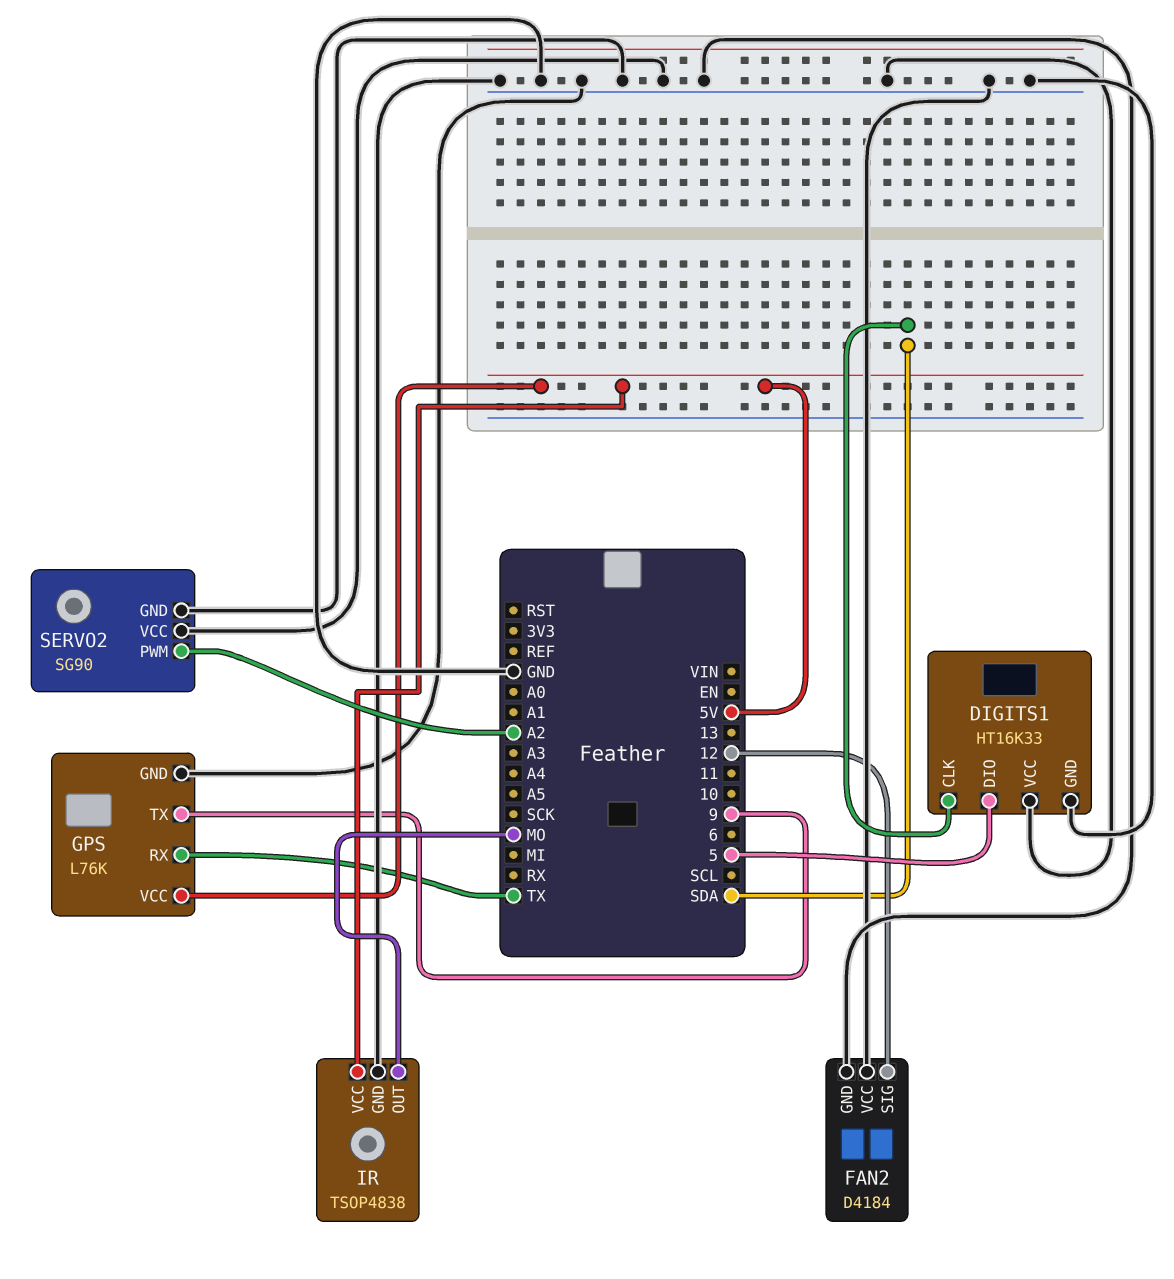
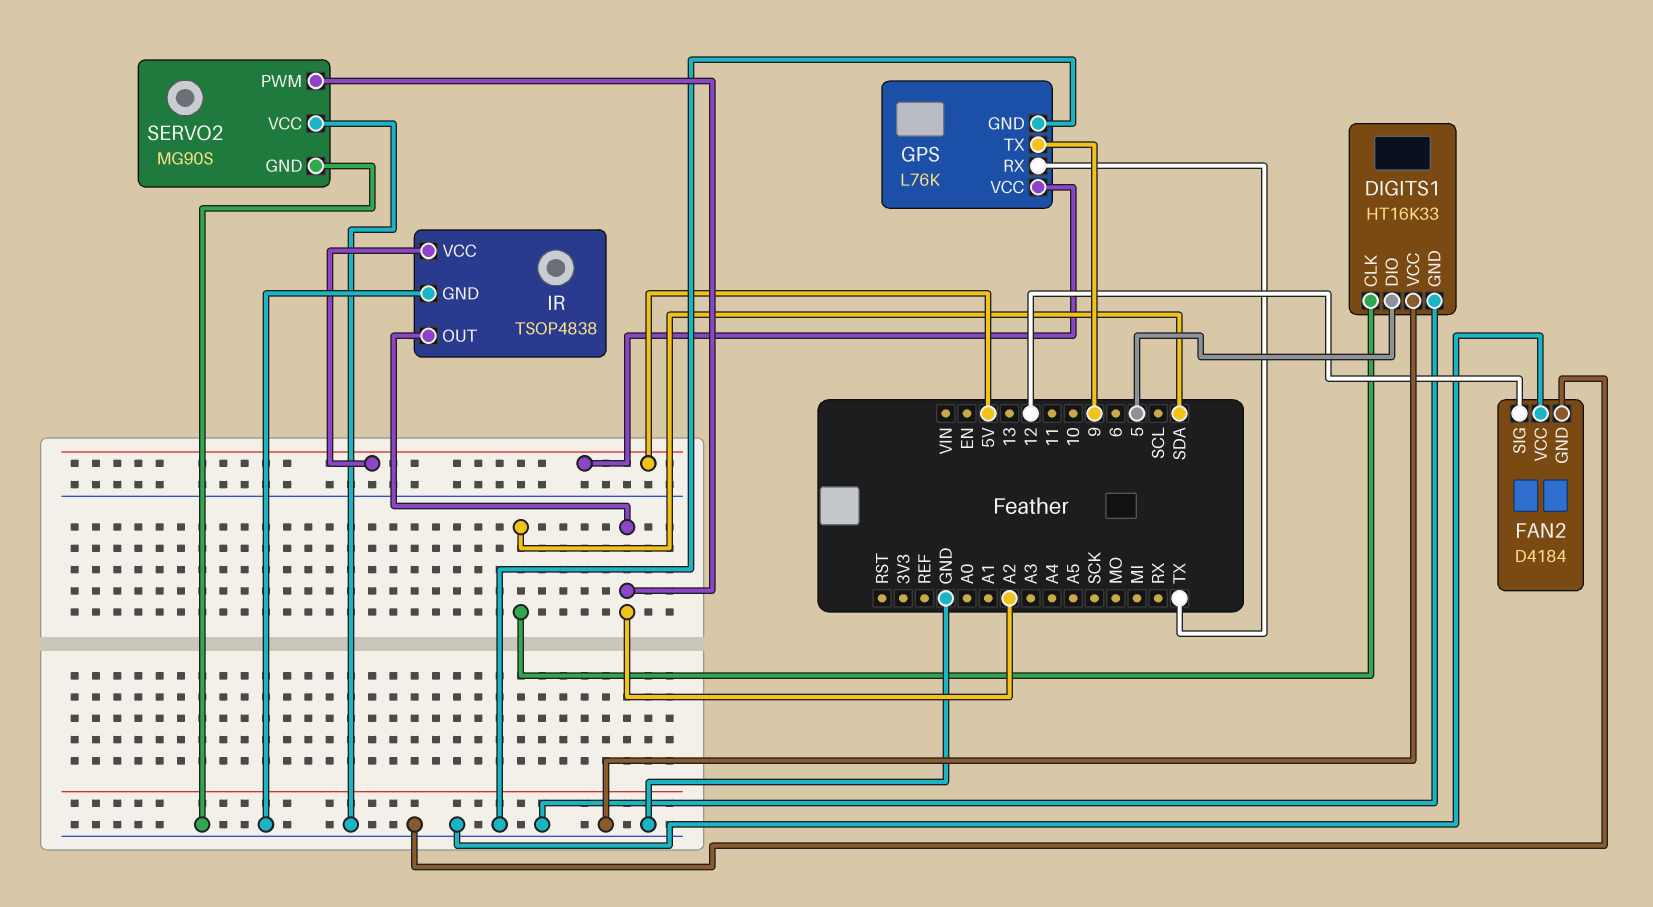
IR pin OUT: MO -> A2
SERVO2: SG90 -> MG90S

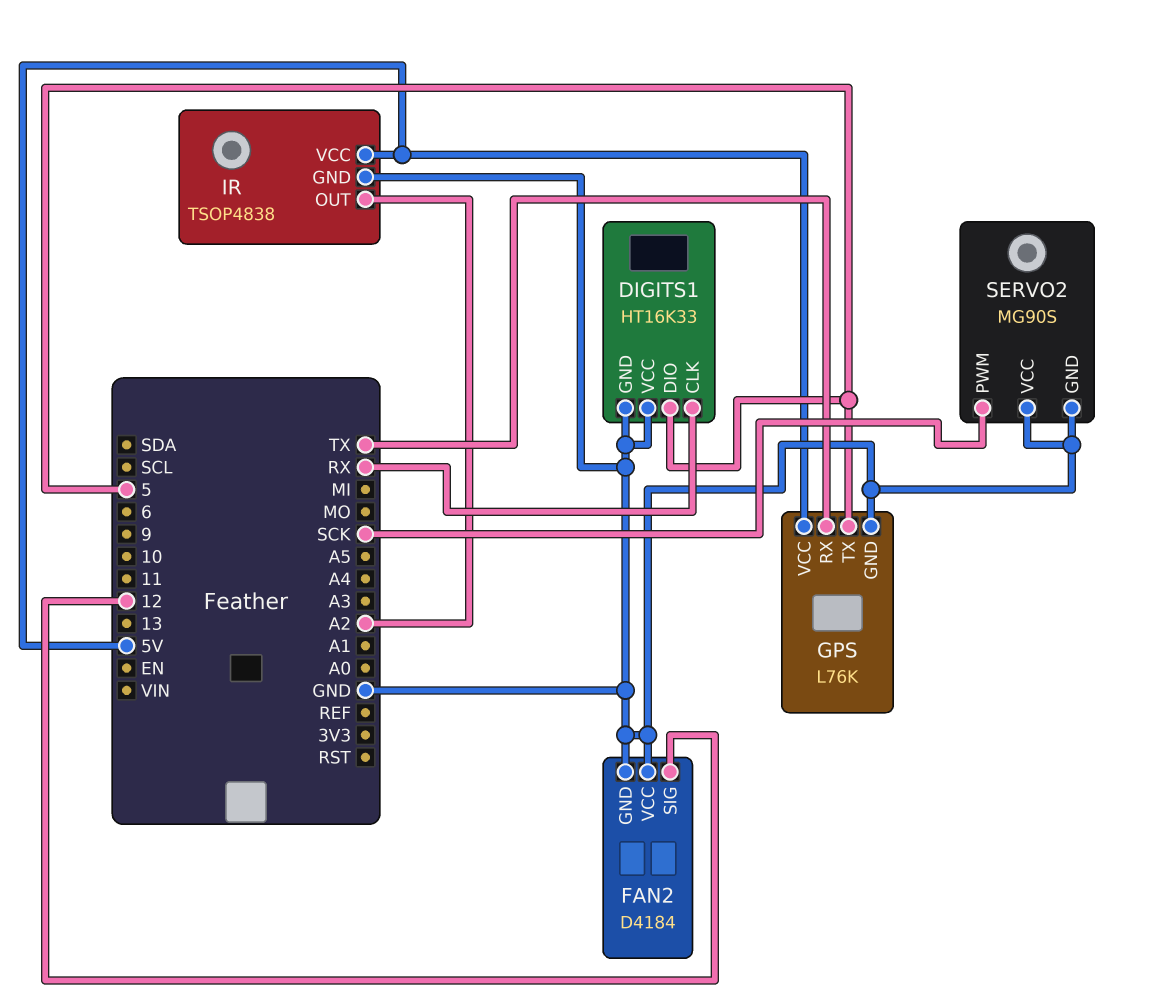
DIGITS1 pin CLK: SDA -> RX
GPS pin TX: 9 -> 5
SERVO2 pin PWM: A2 -> SCK

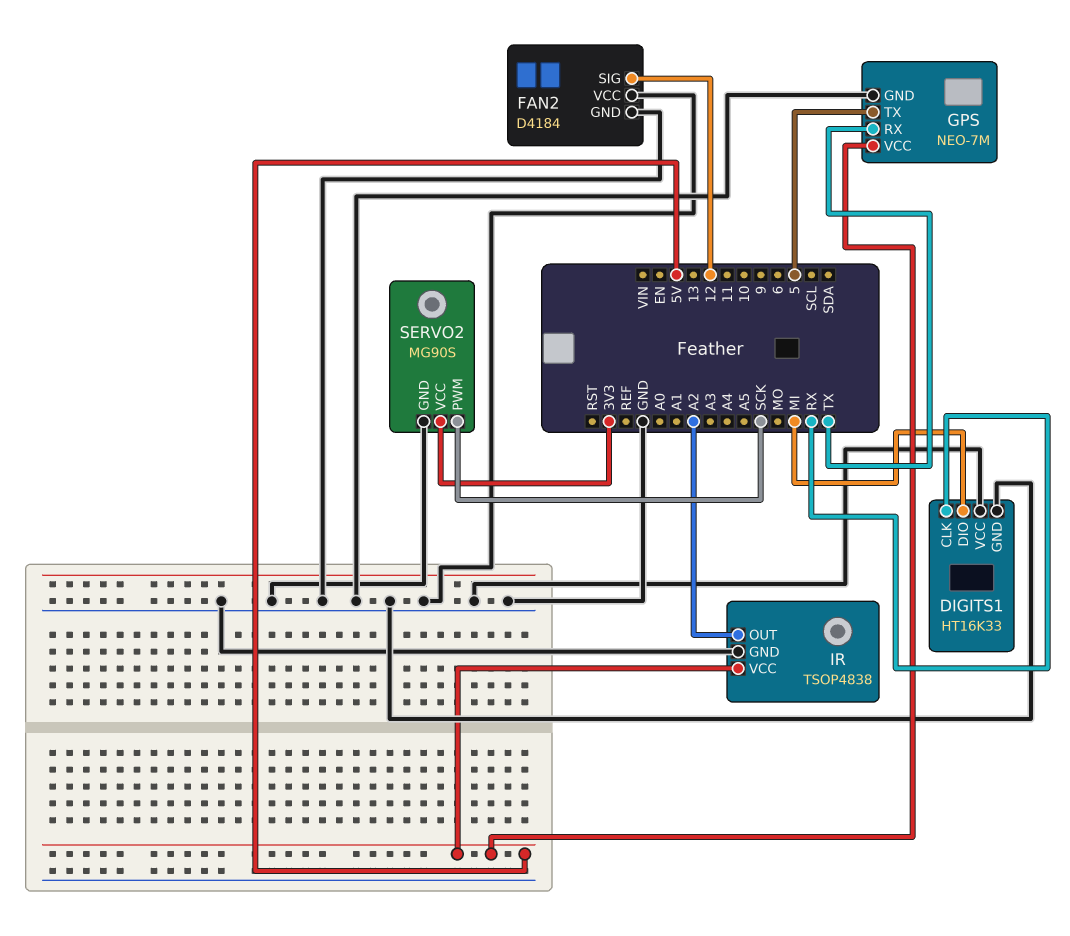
DIGITS1 pin DIO: 5 -> MI
GPS: L76K -> NEO-7M
SERVO2 pin VCC: GND -> 3V3

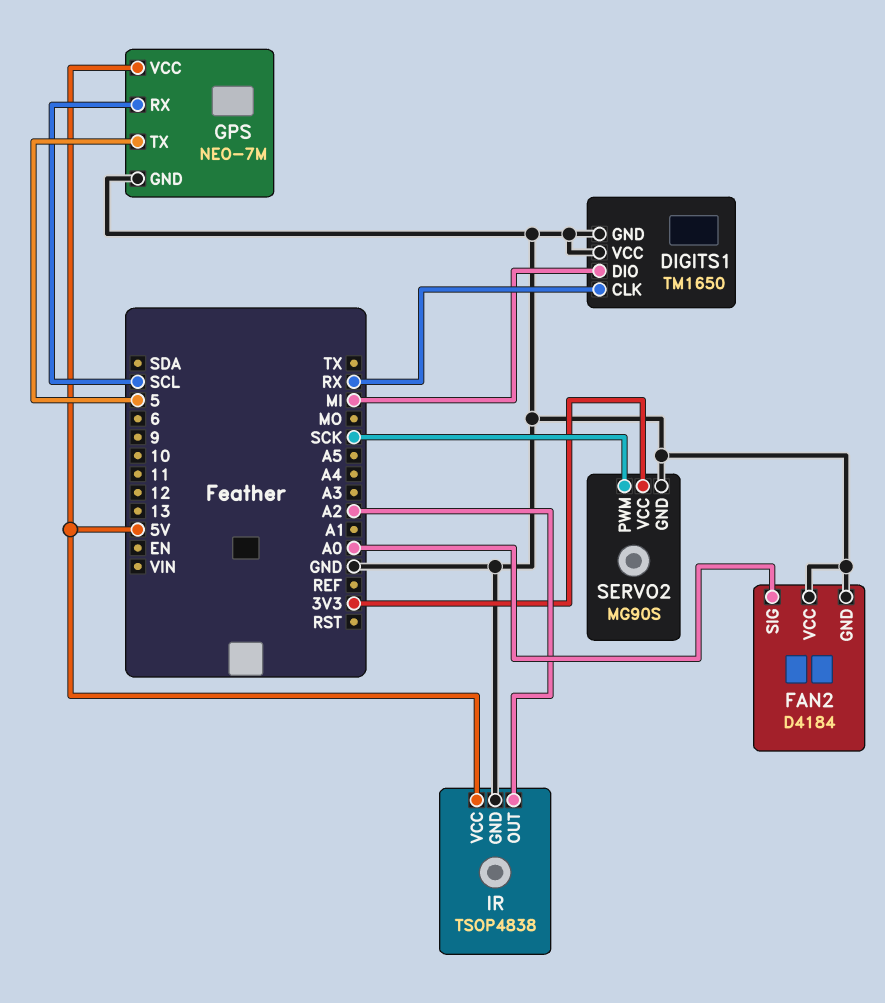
DIGITS1: HT16K33 -> TM1650
FAN2 pin SIG: 12 -> A0
GPS pin RX: TX -> SCL

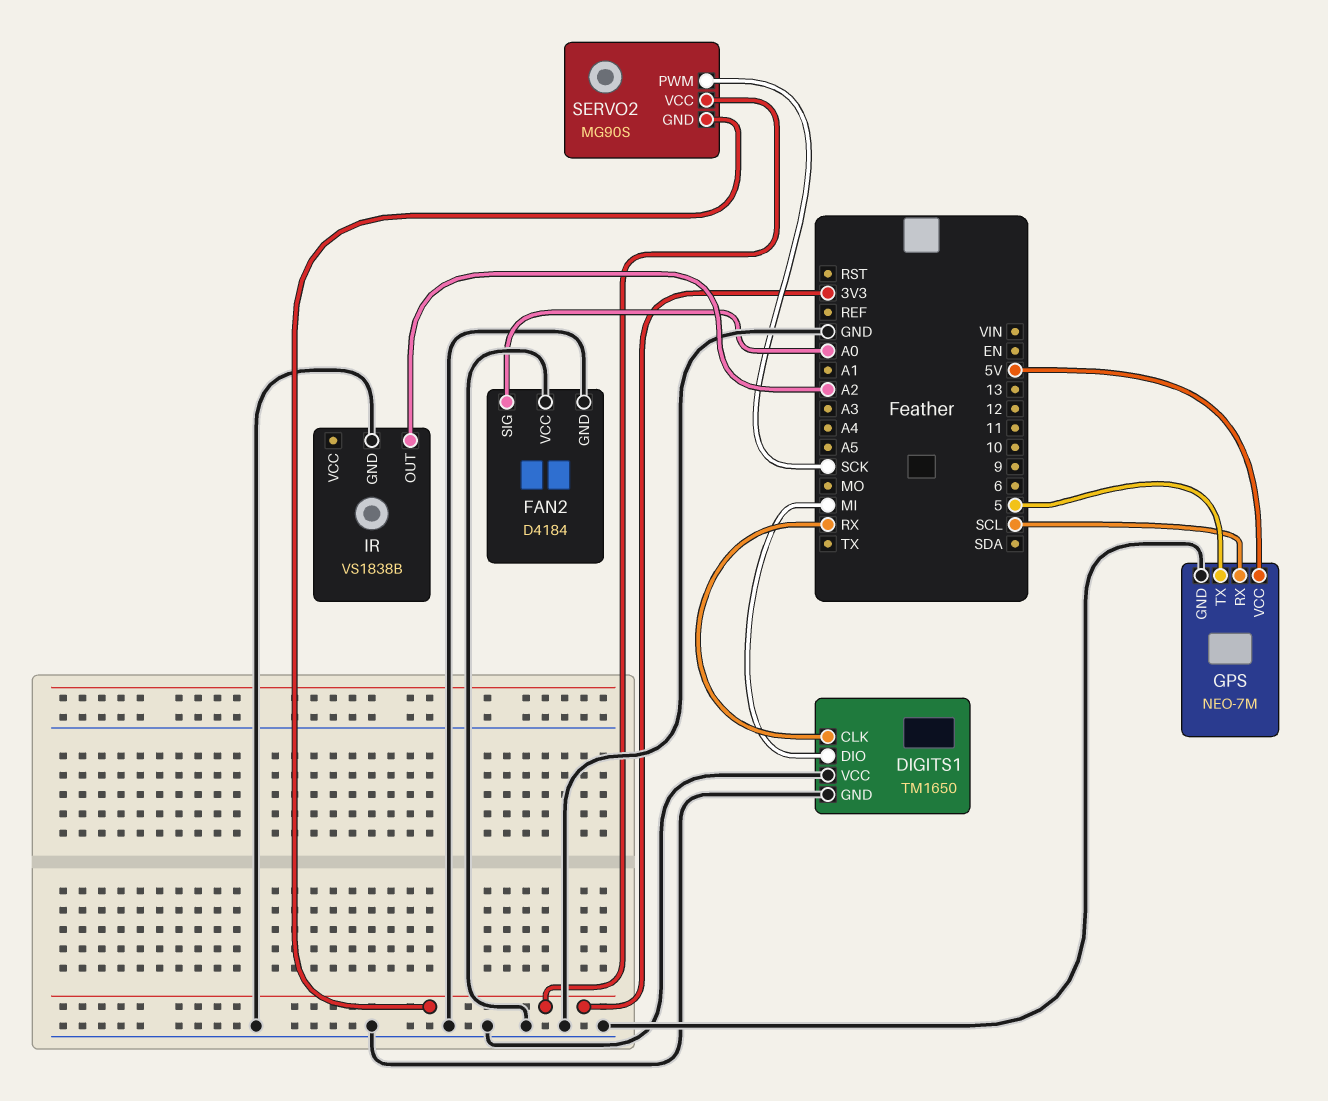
IR: TSOP4838 -> VS1838B
IR pin VCC: 5V -> none
SERVO2 pin GND: GND -> 3V3

